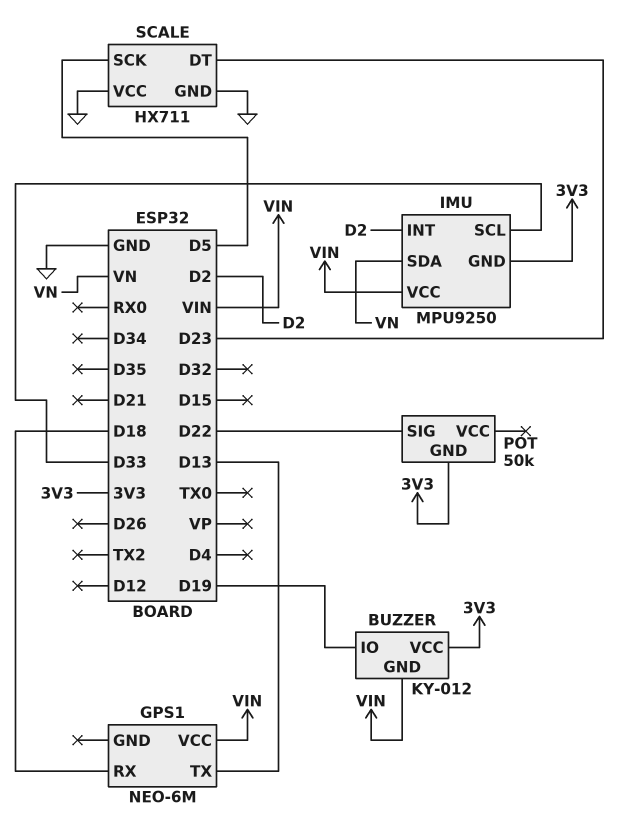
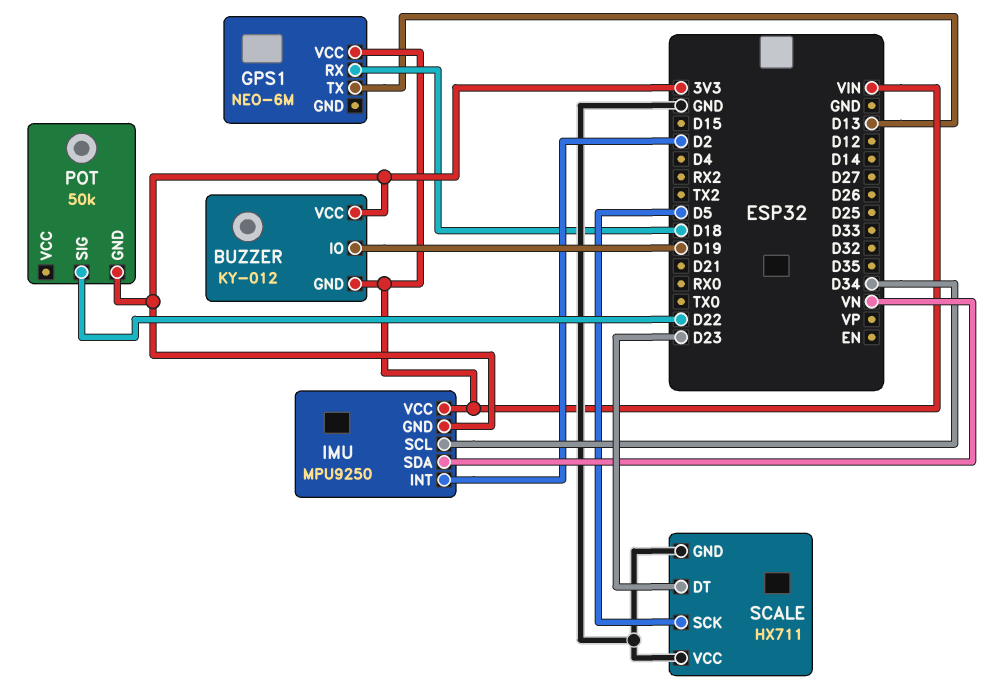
IMU pin SCL: D33 -> D34

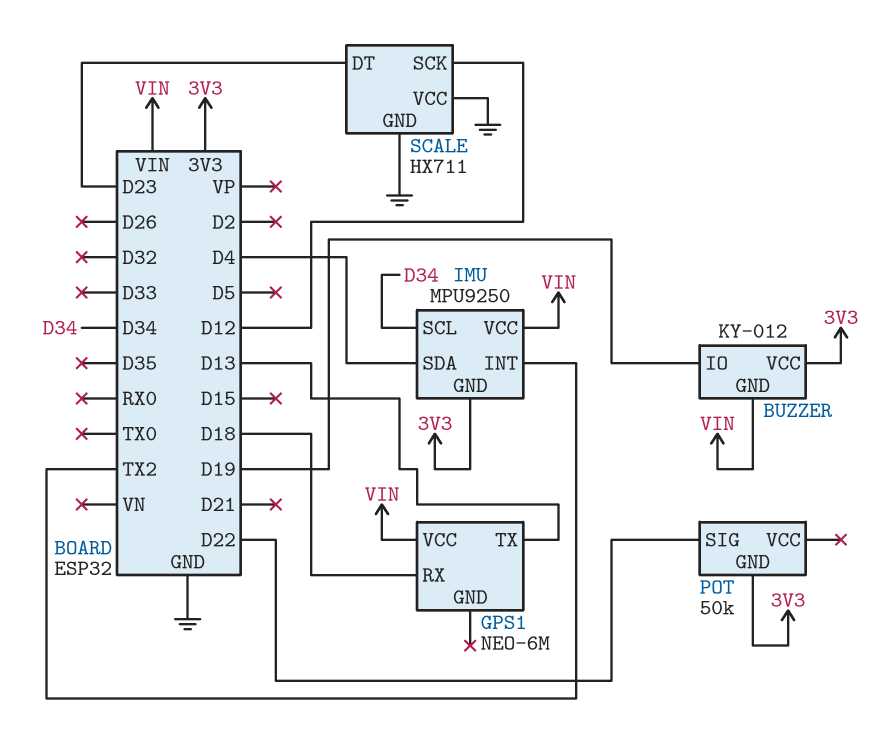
IMU pin INT: D2 -> TX2
IMU pin SDA: VN -> D4
SCALE pin SCK: D5 -> D12

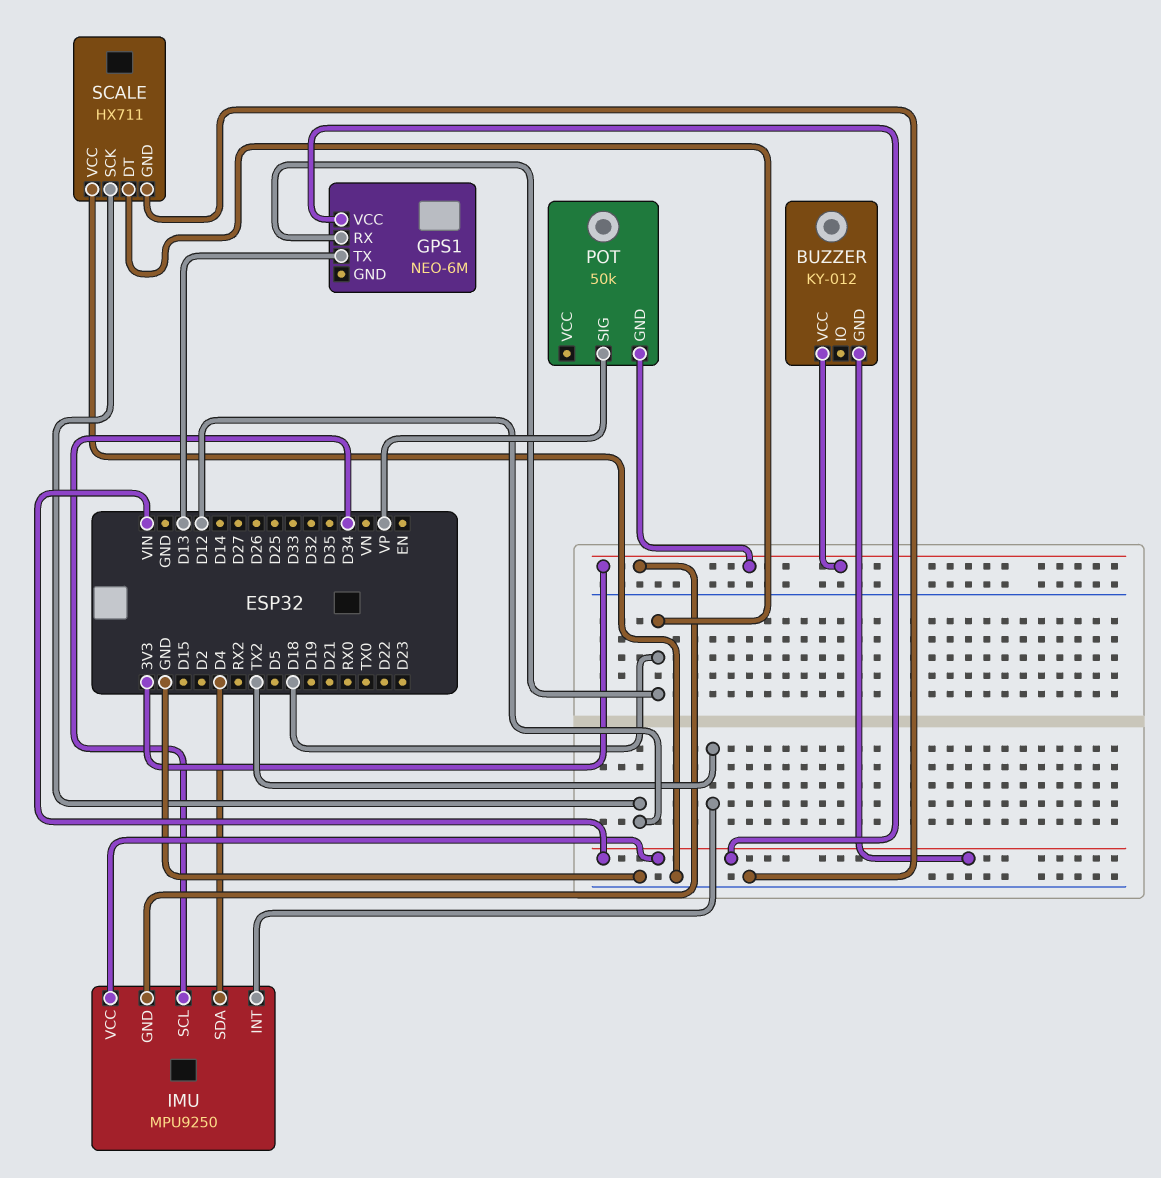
BUZZER pin IO: D19 -> none
POT pin SIG: D22 -> VP
SCALE pin DT: D23 -> D18

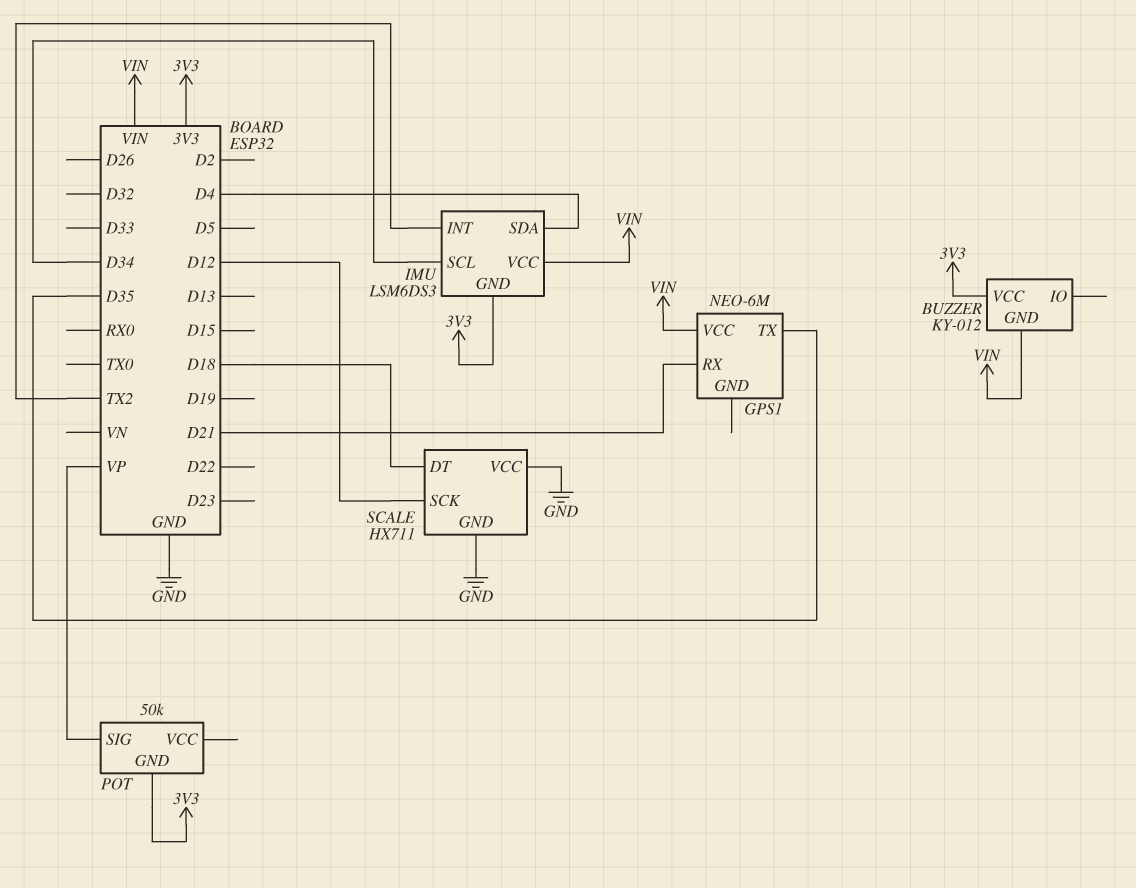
GPS1 pin RX: D18 -> D21
GPS1 pin TX: D13 -> D35
IMU: MPU9250 -> LSM6DS3

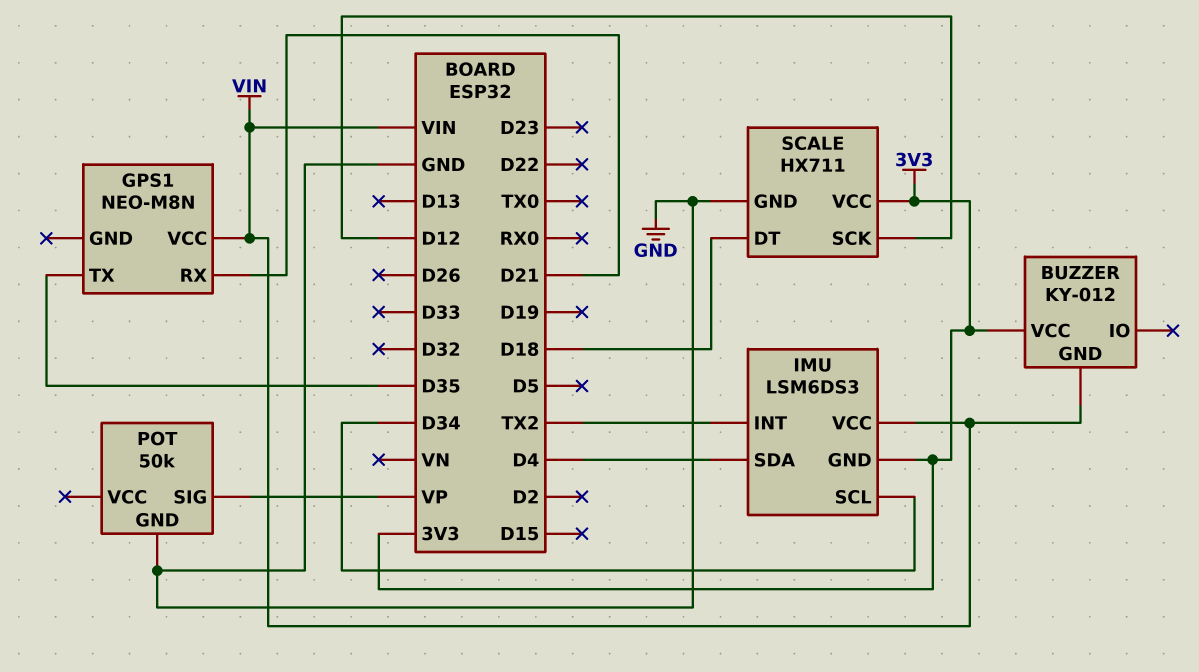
GPS1: NEO-6M -> NEO-M8N
POT pin GND: 3V3 -> GND
SCALE pin VCC: GND -> 3V3

